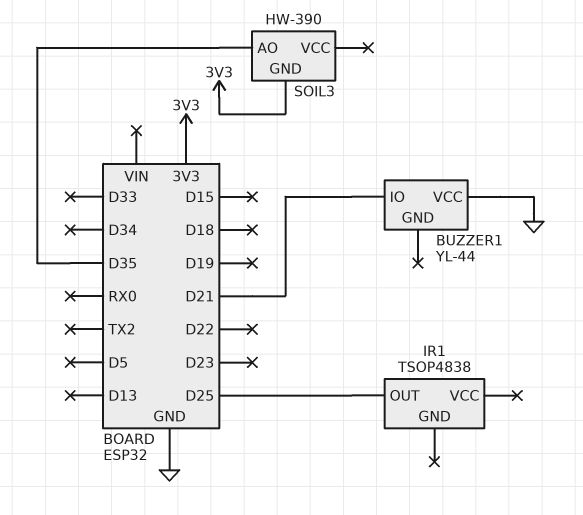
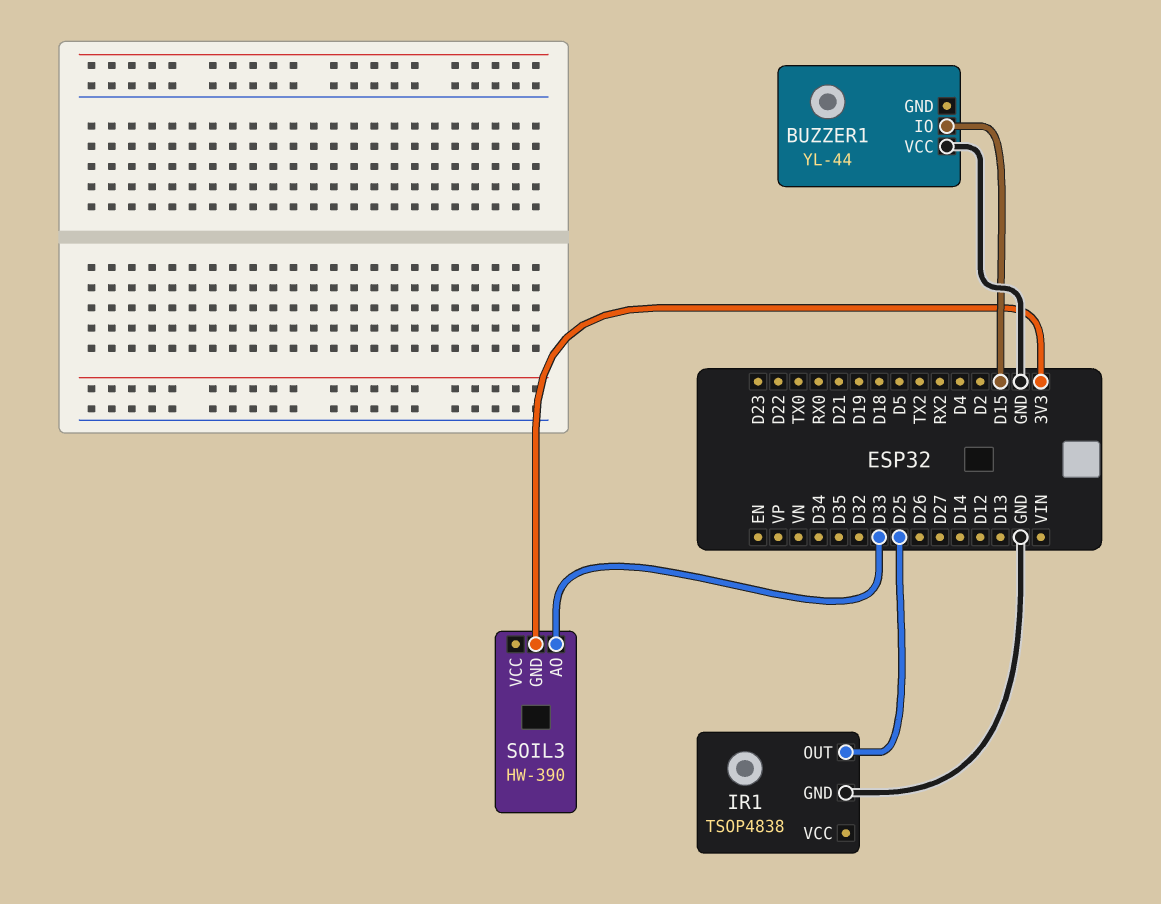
BUZZER1 pin IO: D21 -> D15
IR1 pin GND: none -> GND
SOIL3 pin AO: D35 -> D33

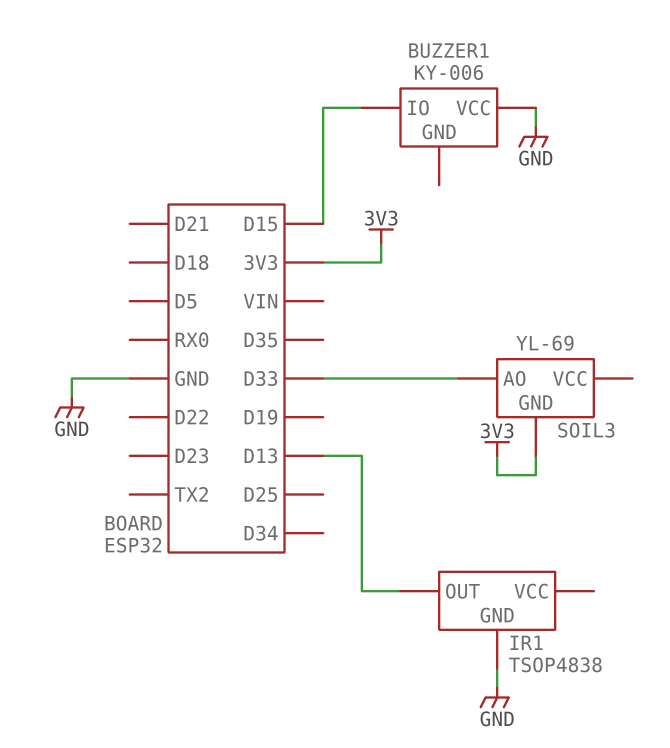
BUZZER1: YL-44 -> KY-006
IR1 pin OUT: D25 -> D13
SOIL3: HW-390 -> YL-69

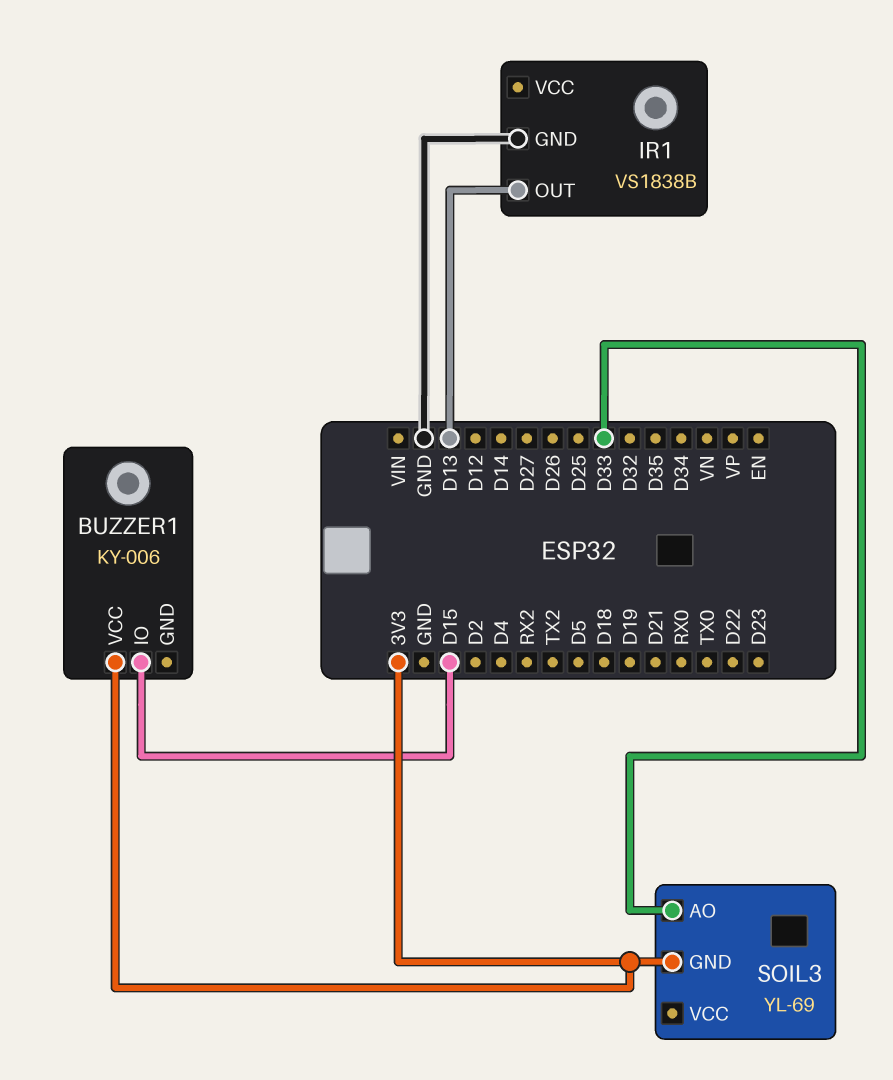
BUZZER1 pin VCC: GND -> 3V3
IR1: TSOP4838 -> VS1838B

